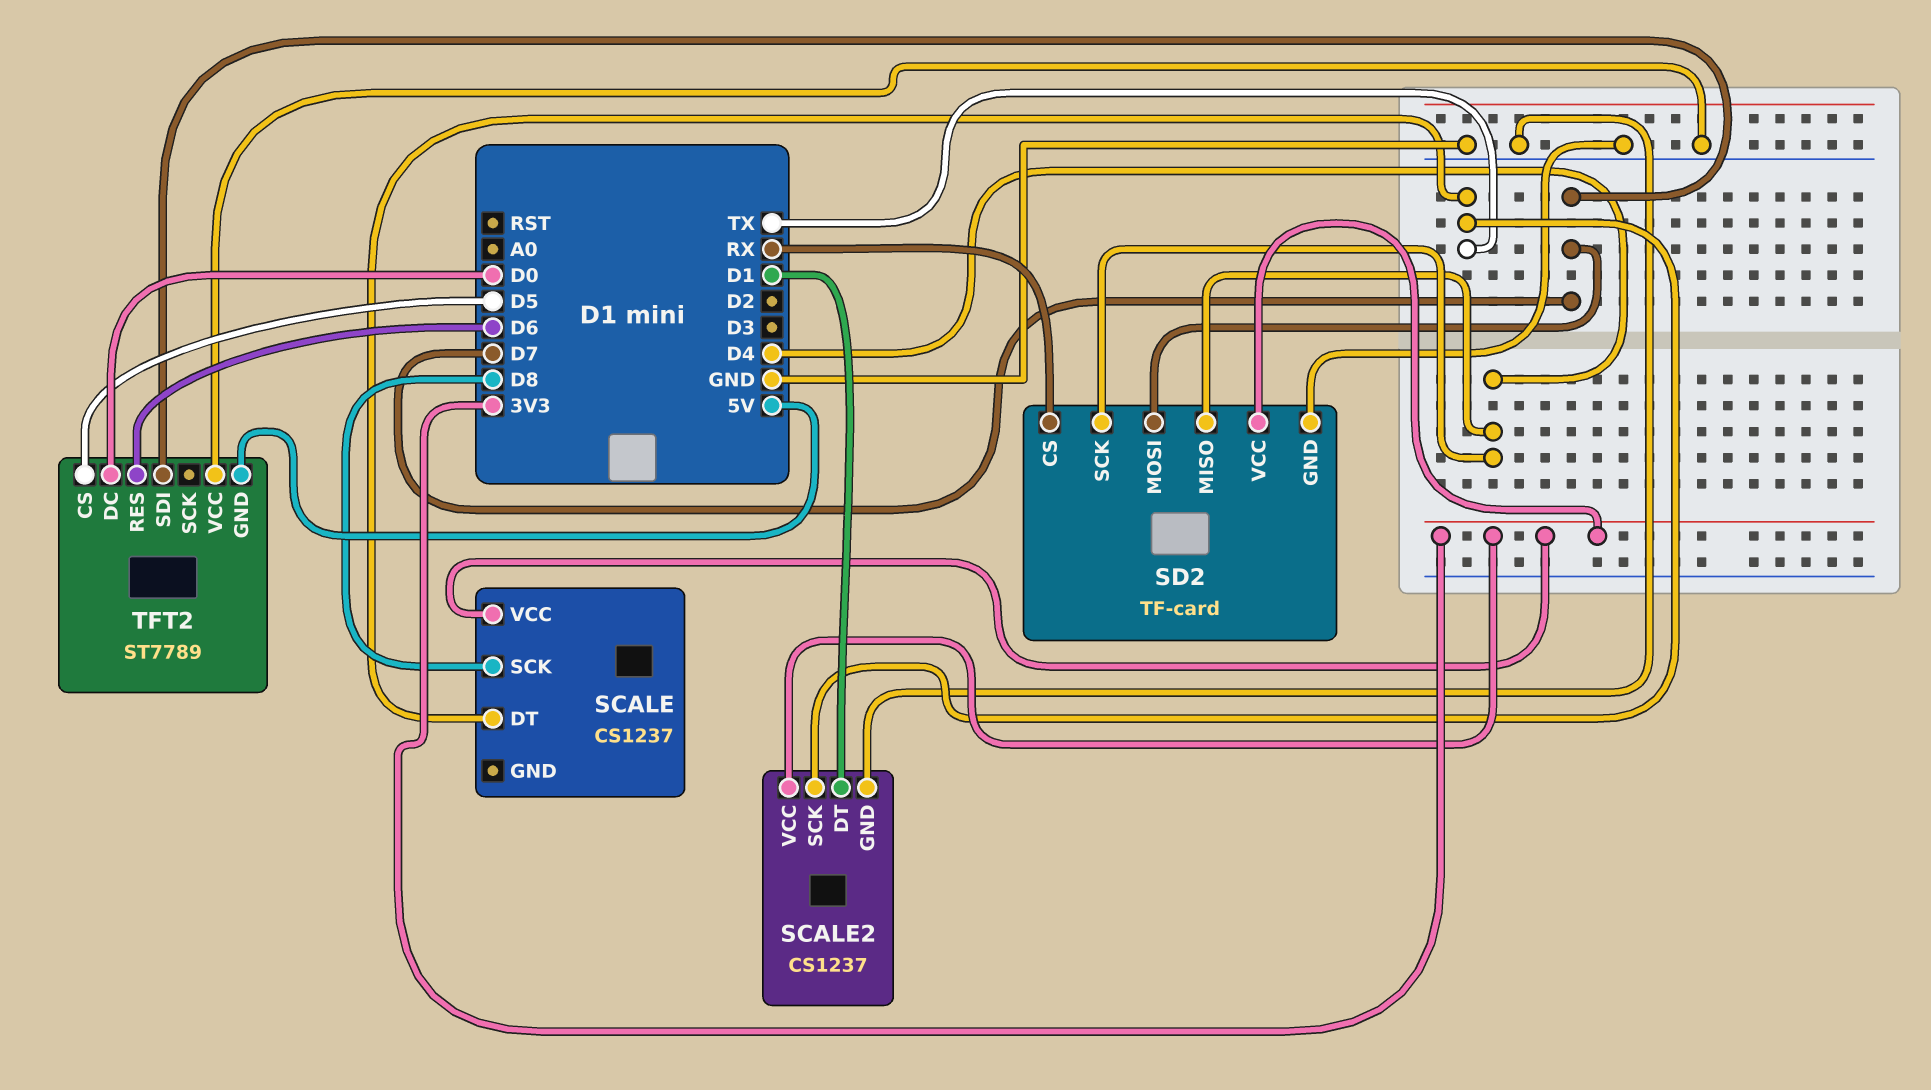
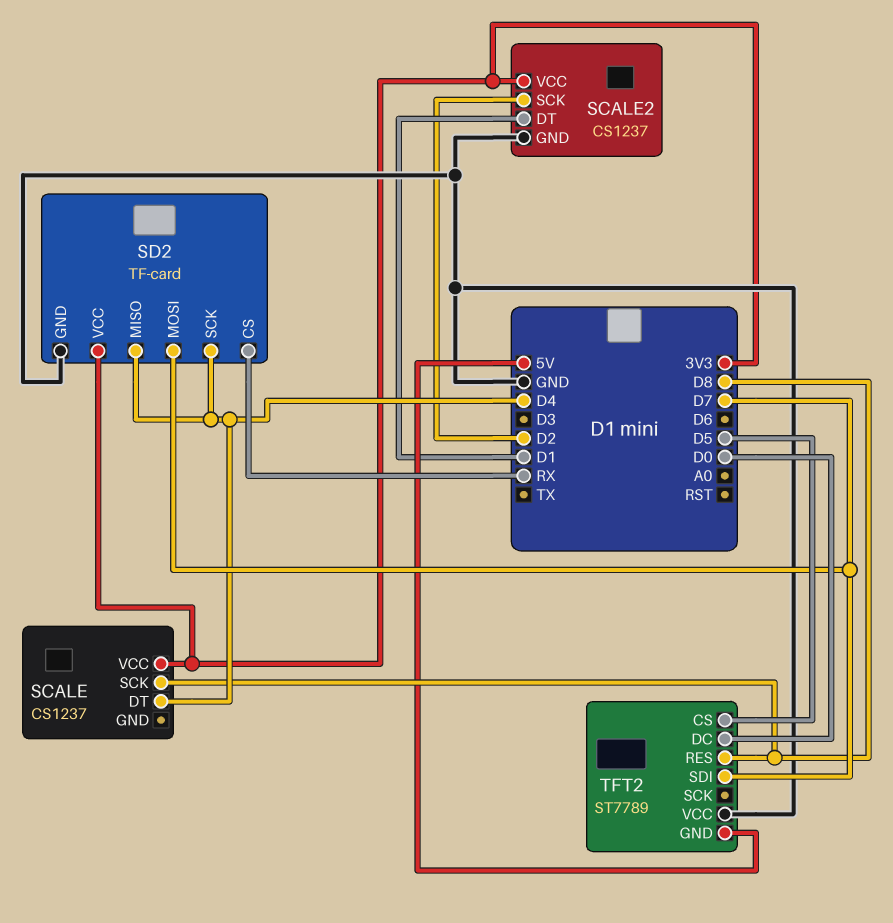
SCALE pin DT: TX -> D4
SCALE2 pin SCK: TX -> D2
TFT2 pin RES: D6 -> D8

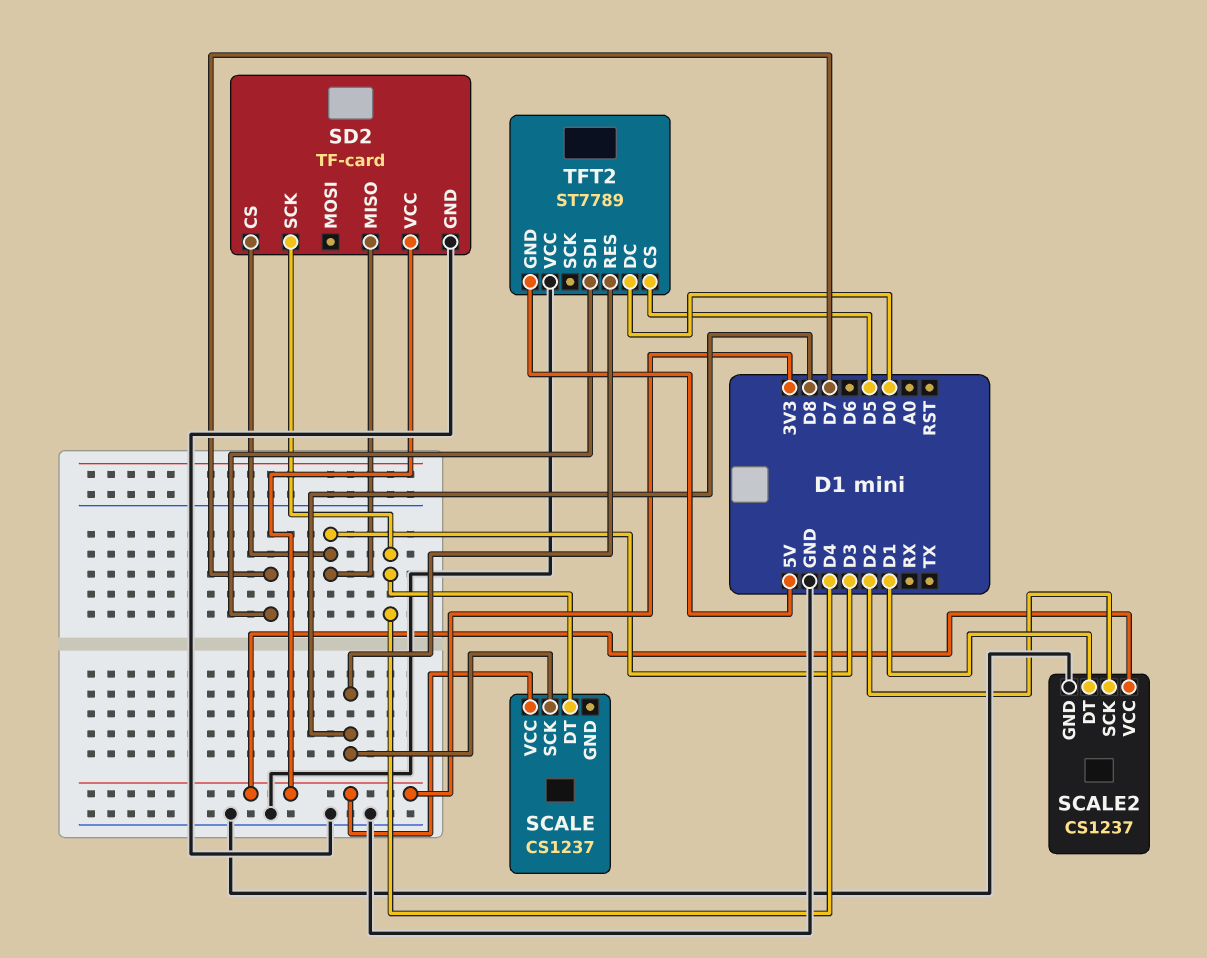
SD2 pin CS: RX -> D3
SD2 pin MISO: D4 -> D3
SD2 pin MOSI: D7 -> none

